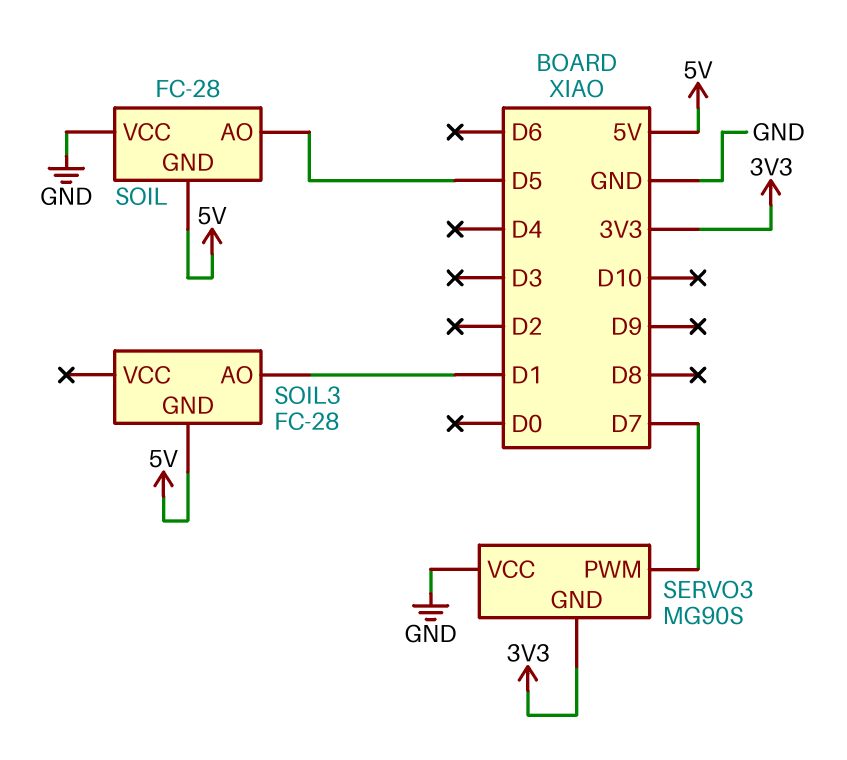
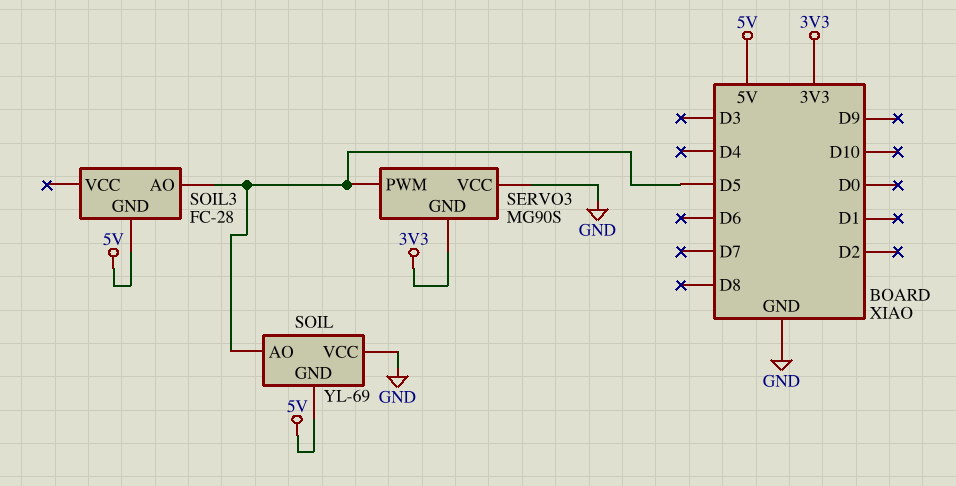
SERVO3 pin PWM: D7 -> D5
SOIL: FC-28 -> YL-69
SOIL3 pin AO: D1 -> D5

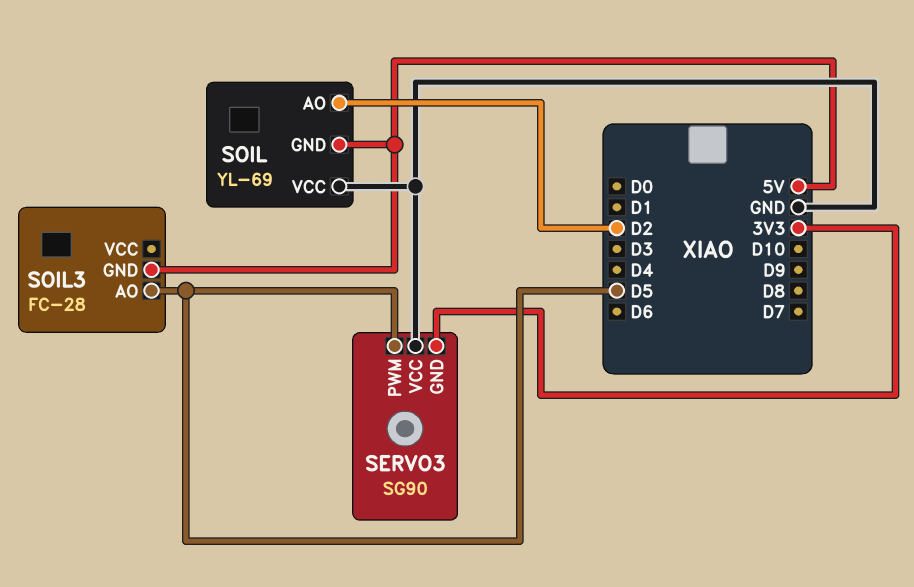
SERVO3: MG90S -> SG90
SOIL pin AO: D5 -> D2

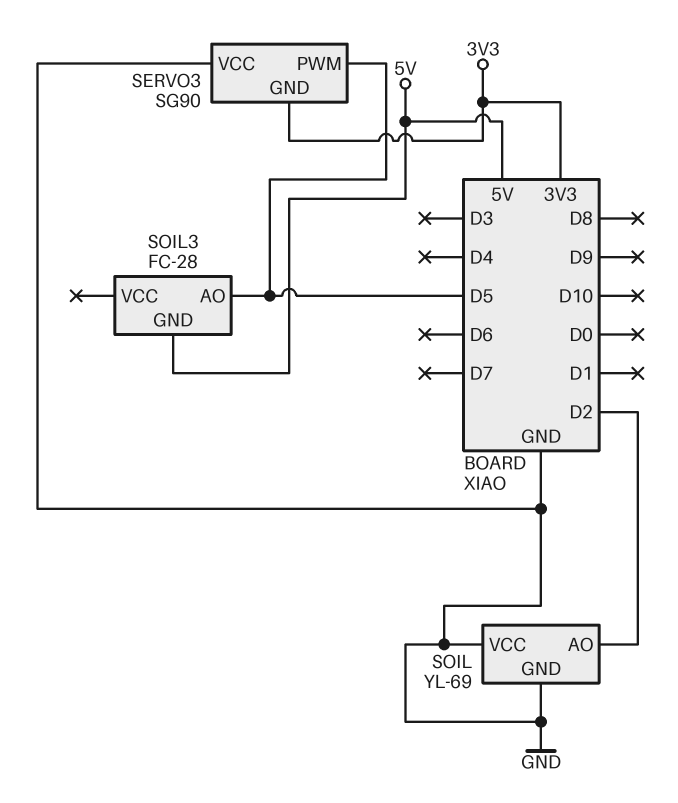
SOIL pin GND: 5V -> GND

